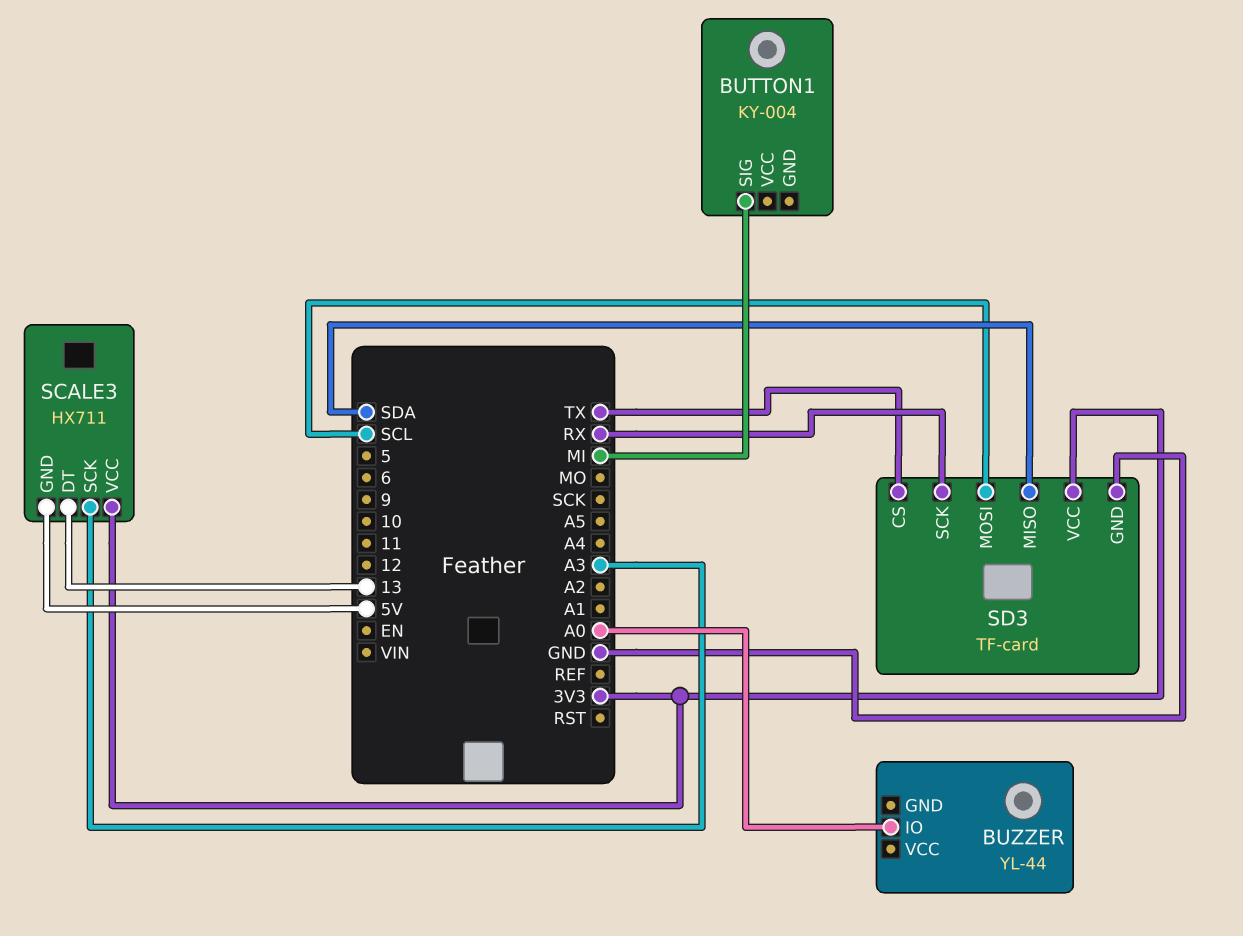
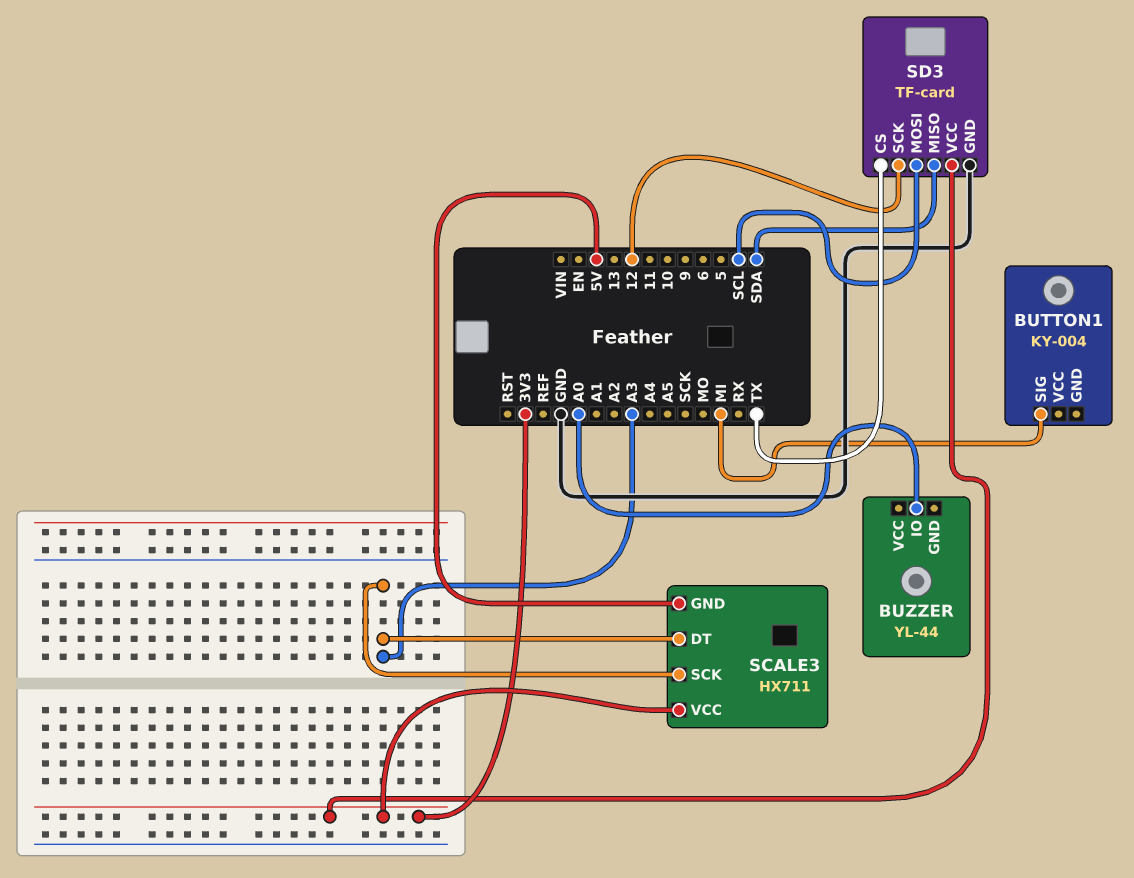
SCALE3 pin DT: 13 -> A3
SD3 pin SCK: RX -> 12

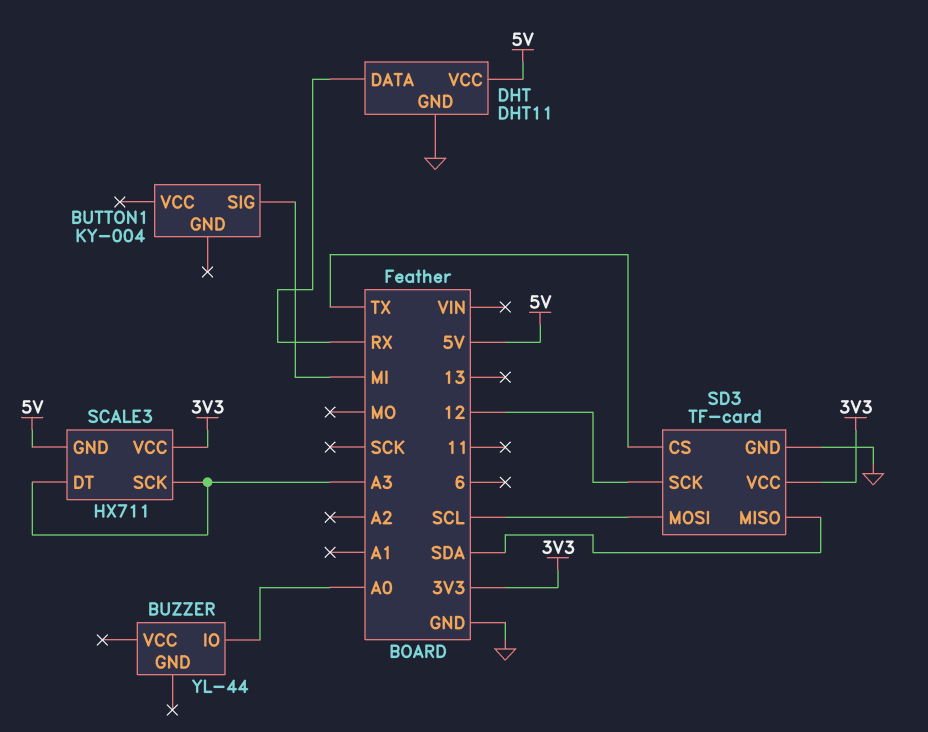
DHT: none -> DHT11
DHT pin DATA: none -> RX
DHT pin GND: none -> GND
DHT pin VCC: none -> 5V

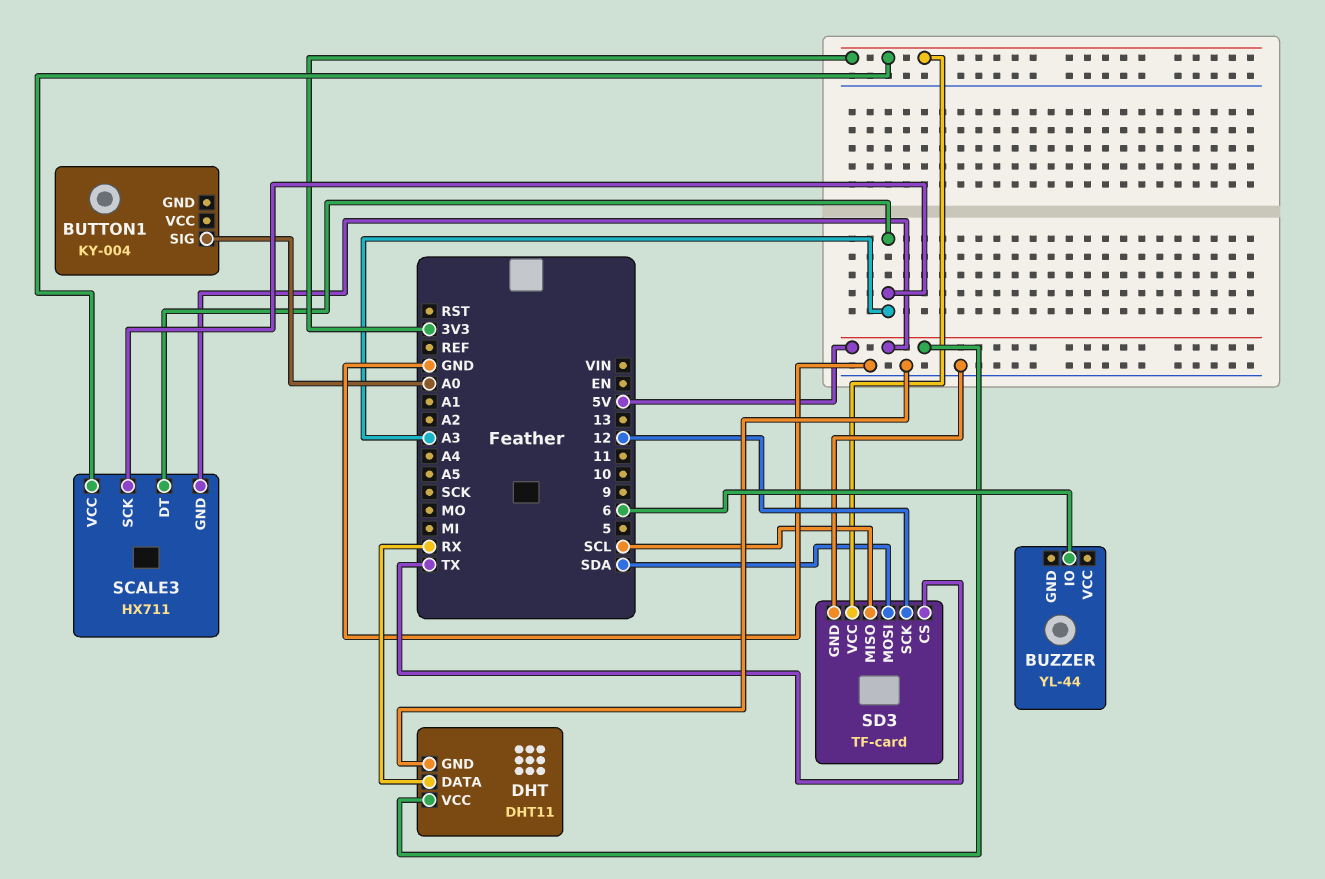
BUTTON1 pin SIG: MI -> A0
BUZZER pin IO: A0 -> 6
SD3 pin MISO: SDA -> SCL
SD3 pin MOSI: SCL -> SDA

